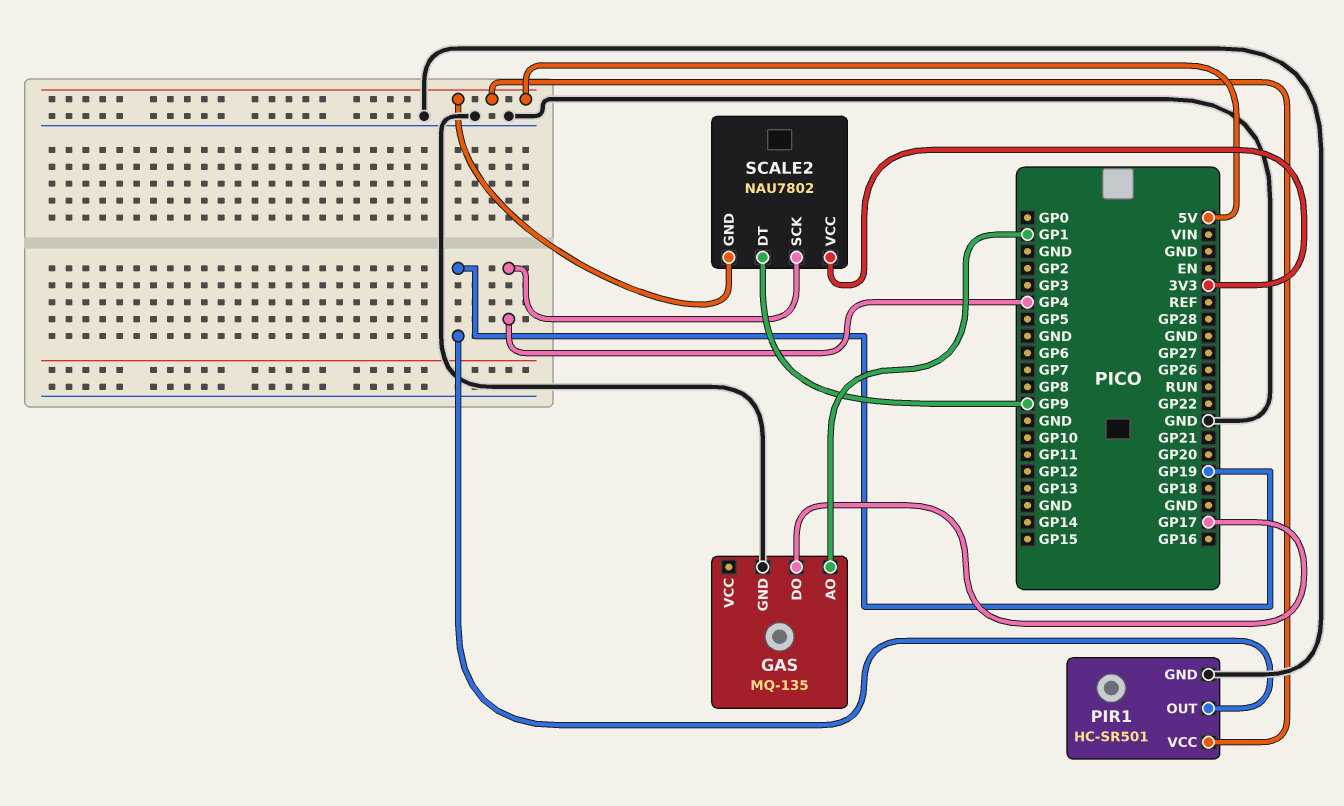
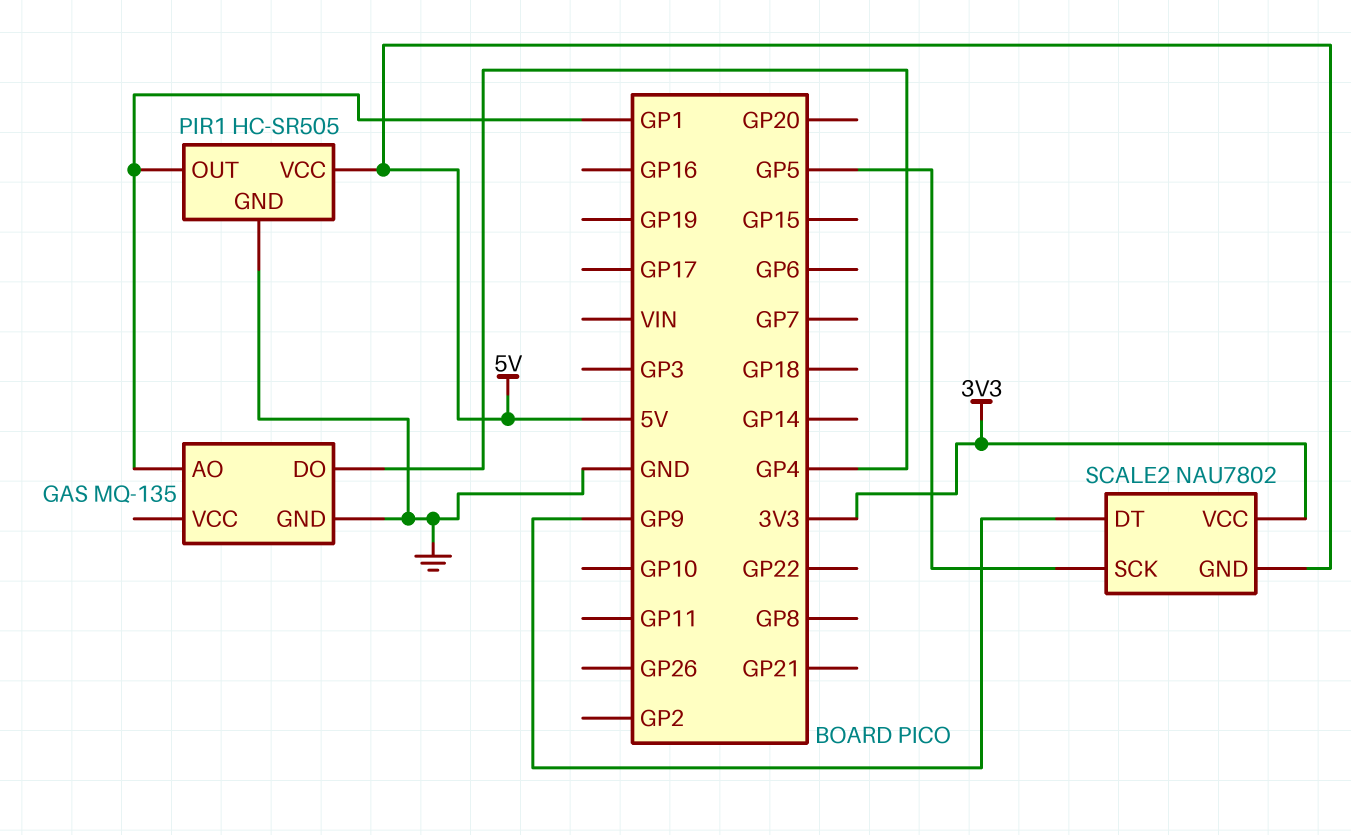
GAS pin DO: GP17 -> GP4
PIR1: HC-SR501 -> HC-SR505
PIR1 pin OUT: GP19 -> GP1
SCALE2 pin SCK: GP4 -> GP5

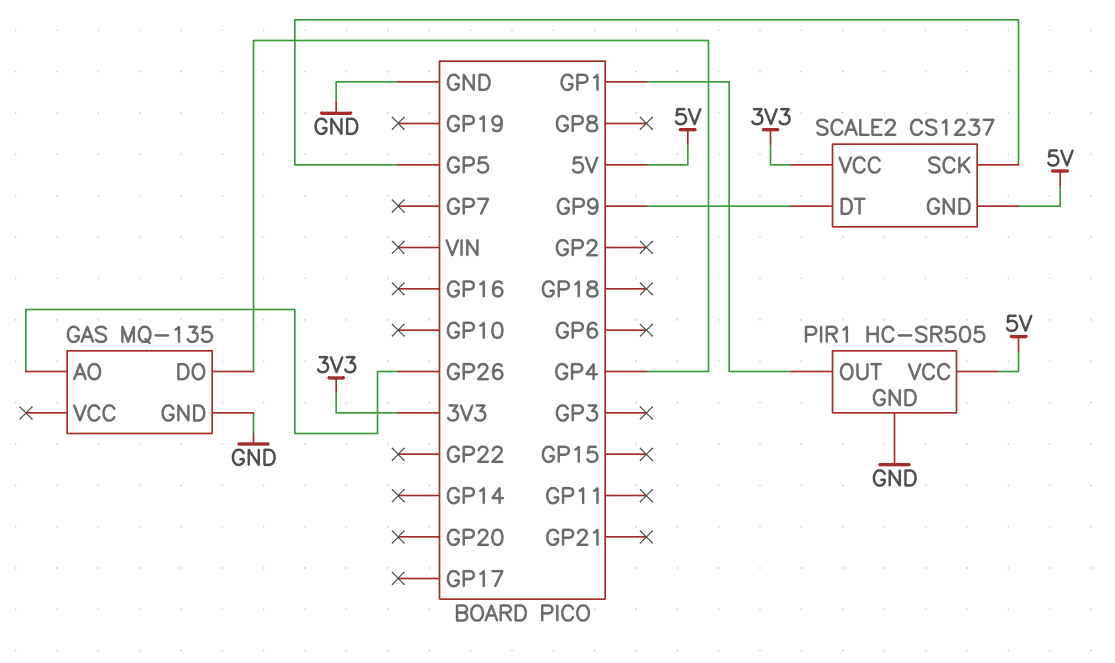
GAS pin AO: GP1 -> GP26
SCALE2: NAU7802 -> CS1237

